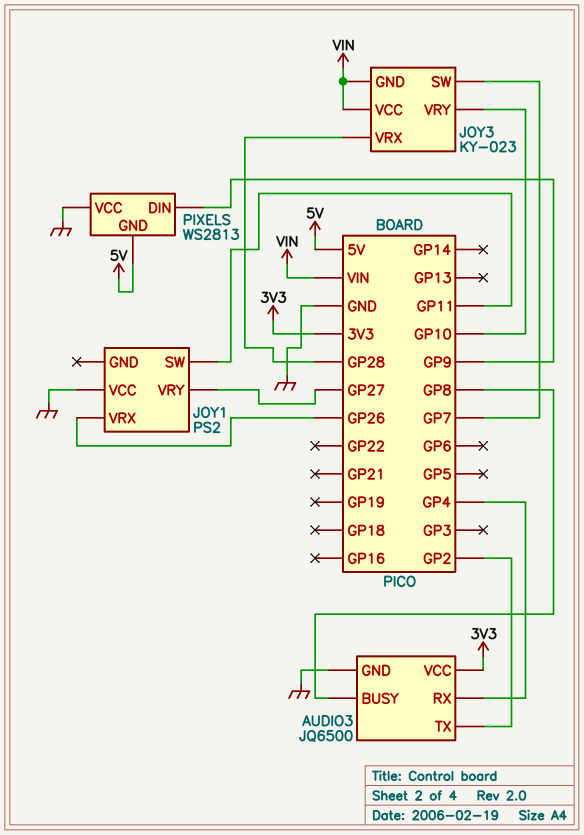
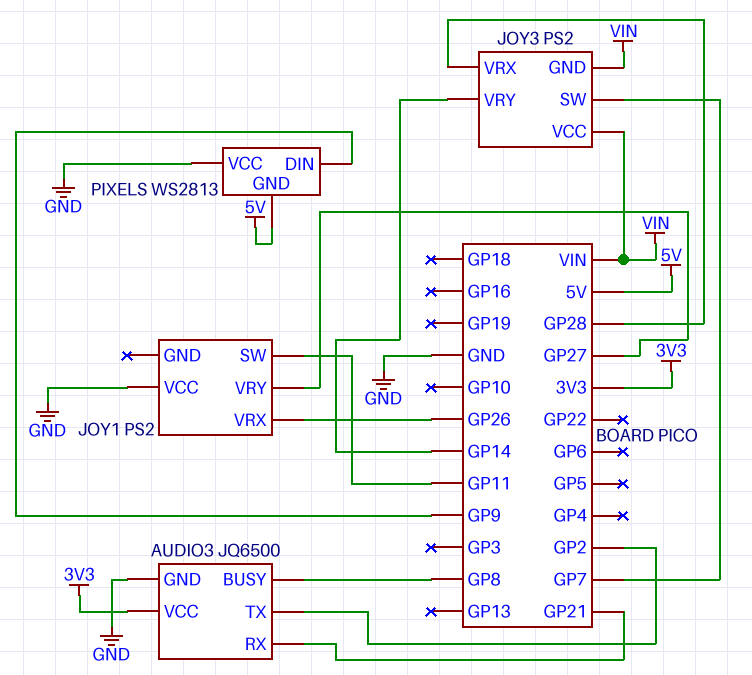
AUDIO3 pin RX: GP4 -> GP21
JOY3: KY-023 -> PS2
JOY3 pin VRY: GP10 -> GP14

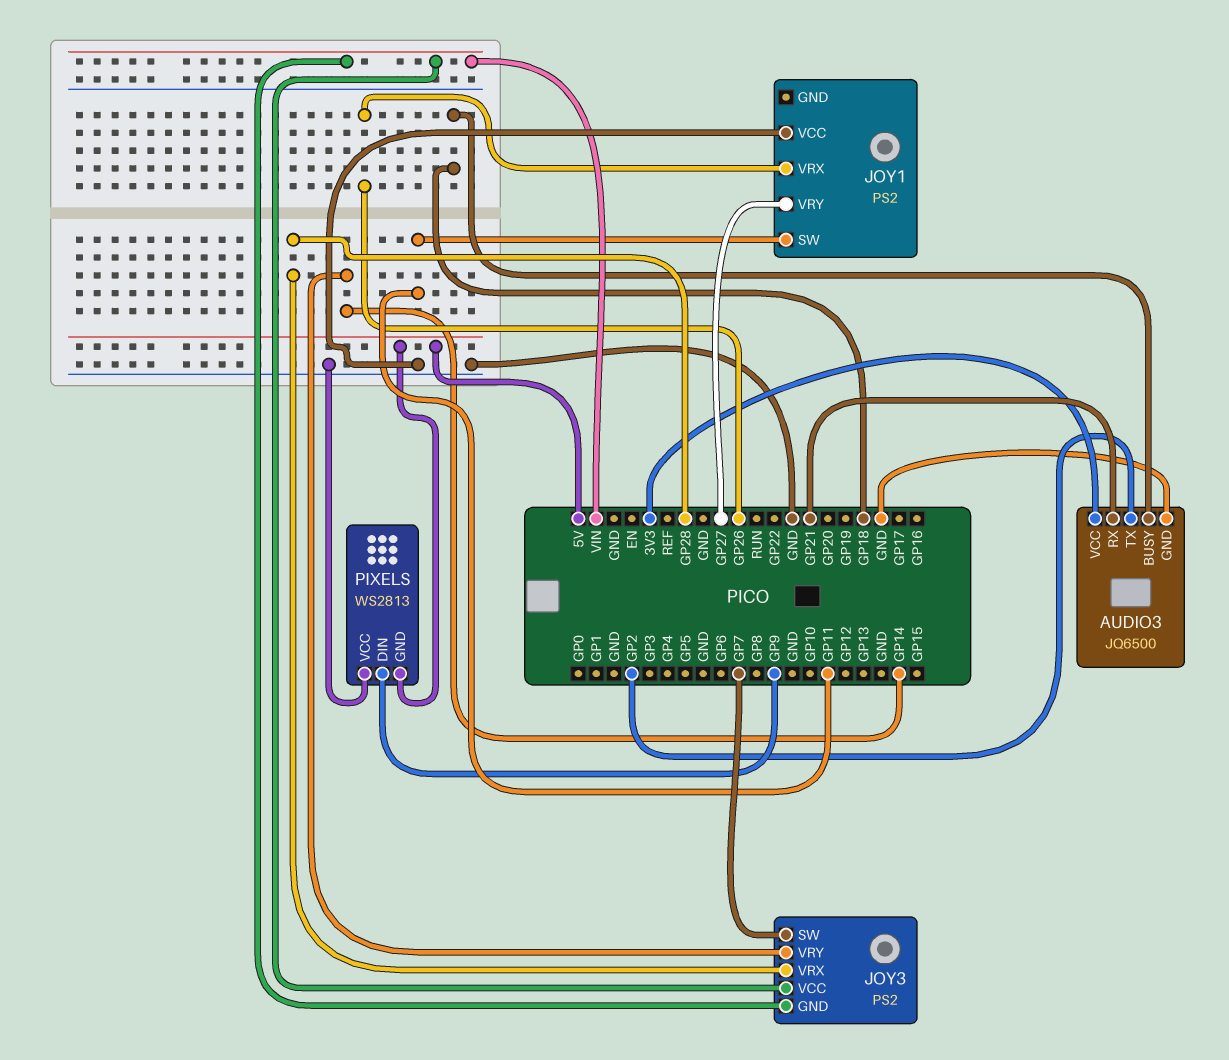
AUDIO3 pin BUSY: GP8 -> GP18

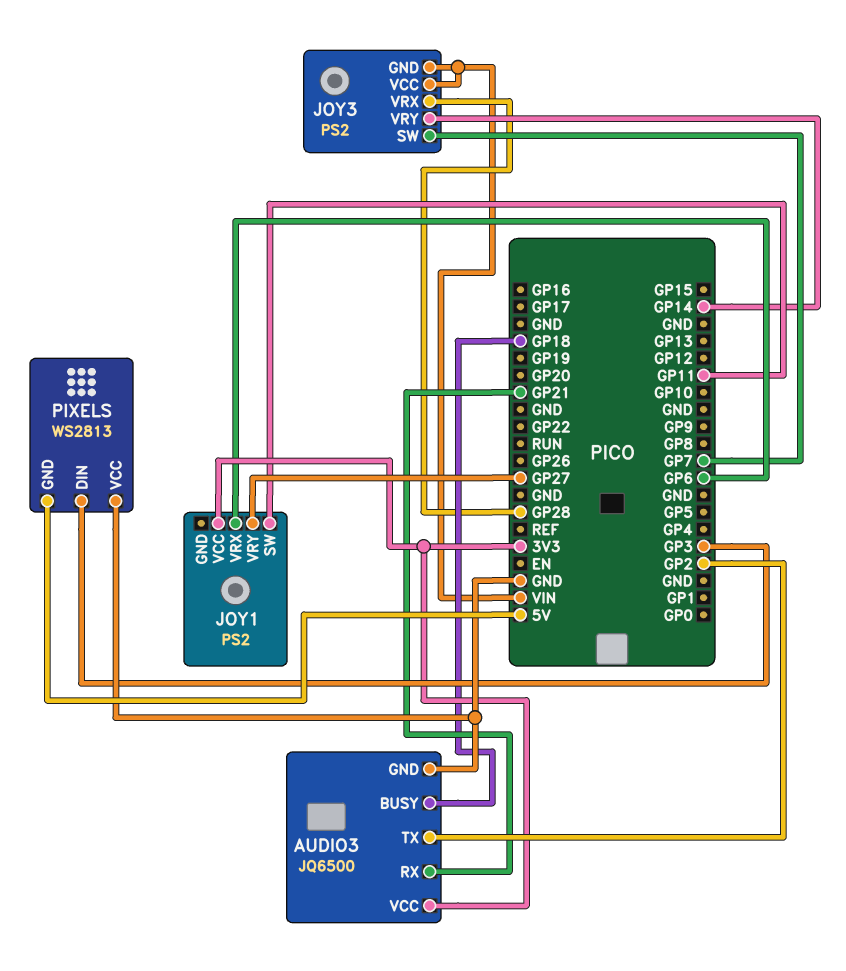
JOY1 pin VCC: GND -> 3V3
JOY1 pin VRX: GP26 -> GP6
PIXELS pin DIN: GP9 -> GP3

